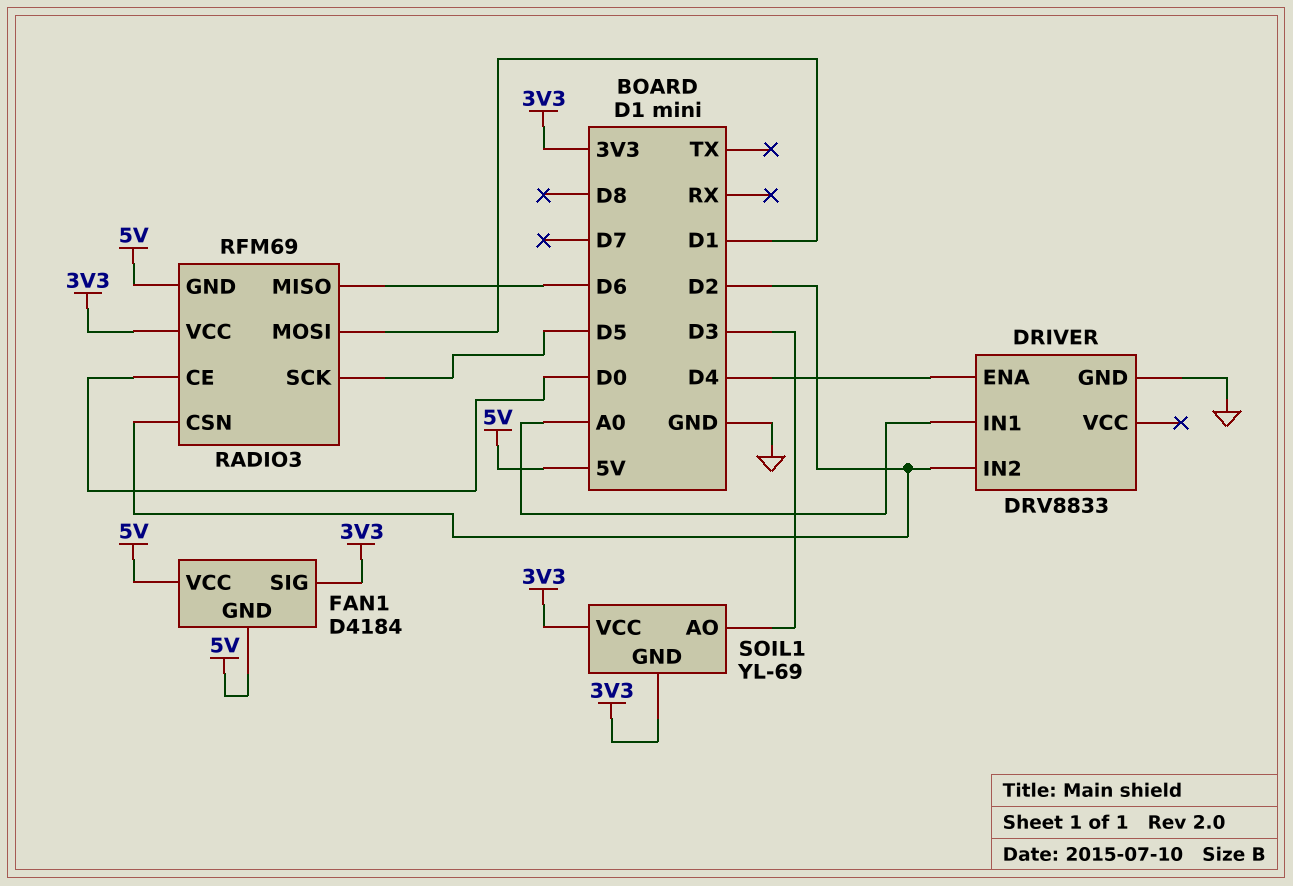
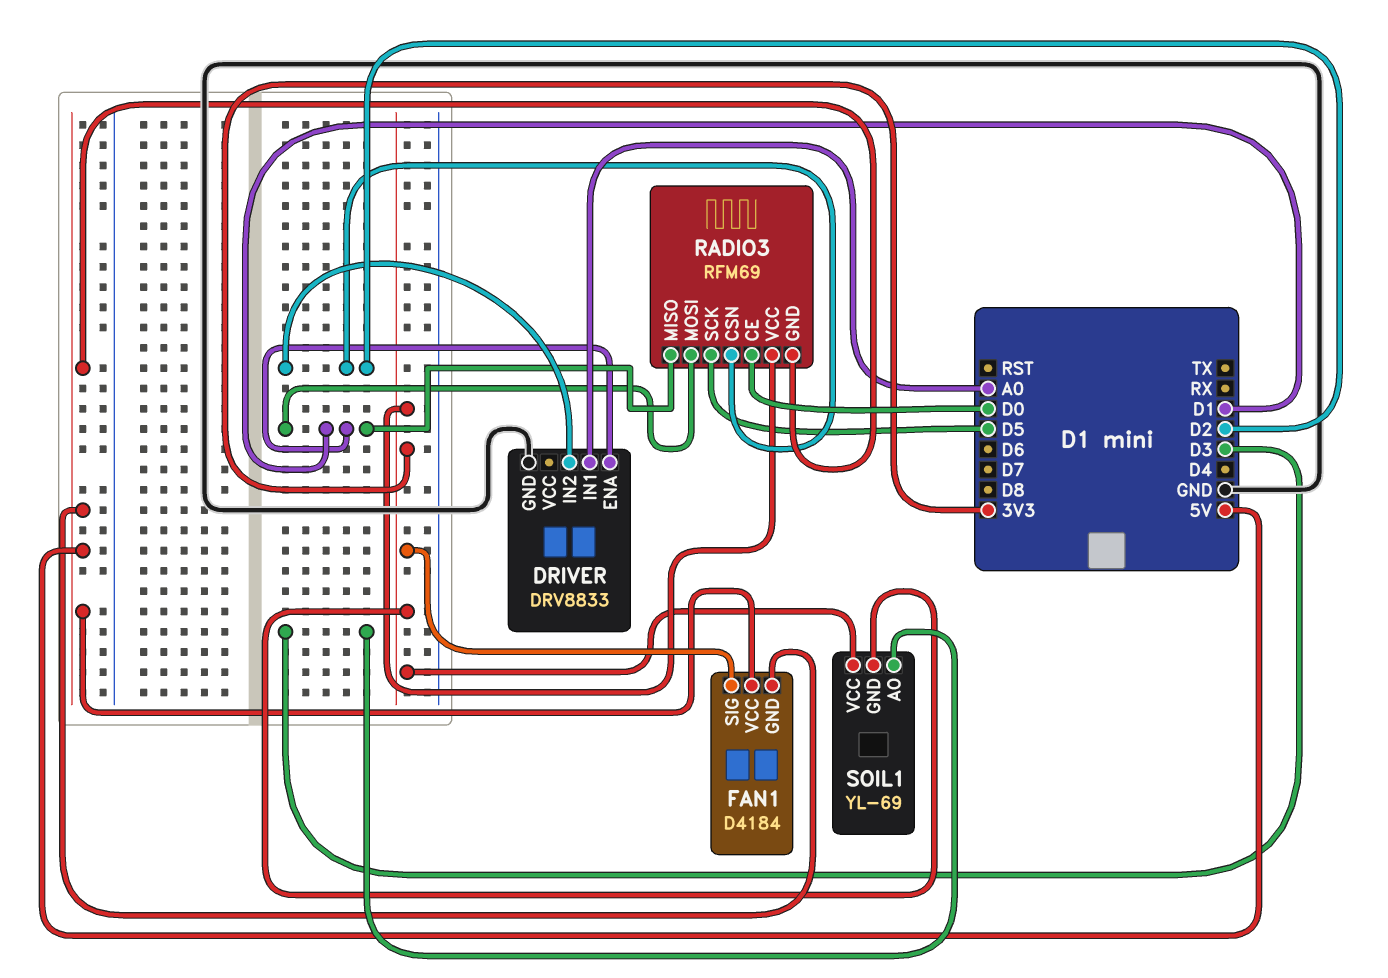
DRIVER pin ENA: D4 -> D1
RADIO3 pin MISO: D6 -> D1

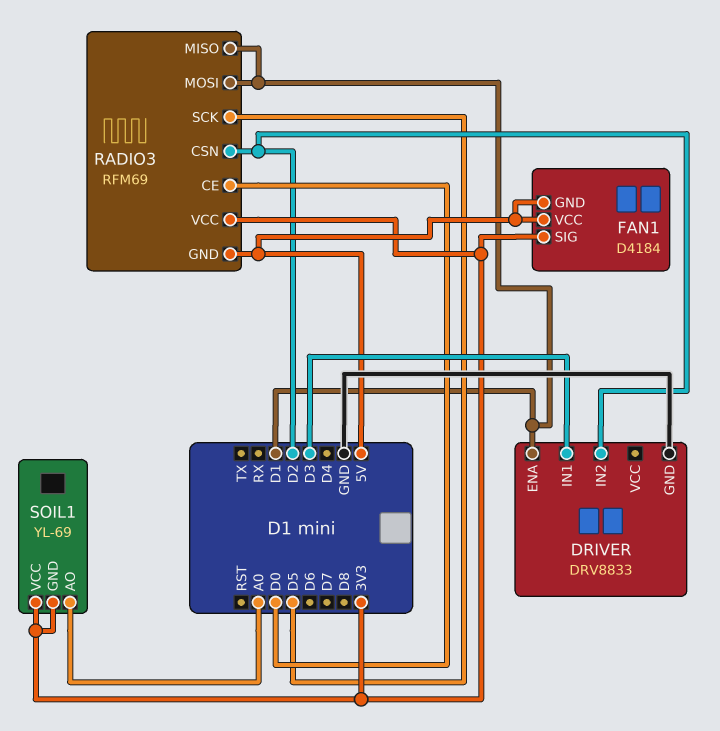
DRIVER pin IN1: A0 -> D3
SOIL1 pin AO: D3 -> A0

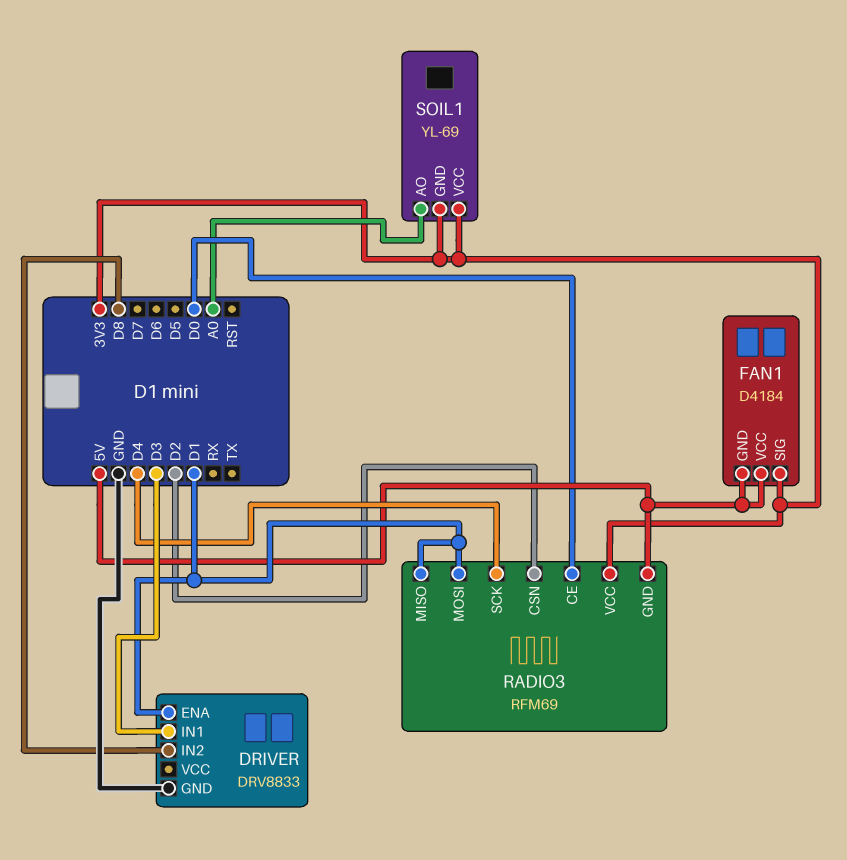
DRIVER pin IN2: D2 -> D8
RADIO3 pin SCK: D5 -> D4

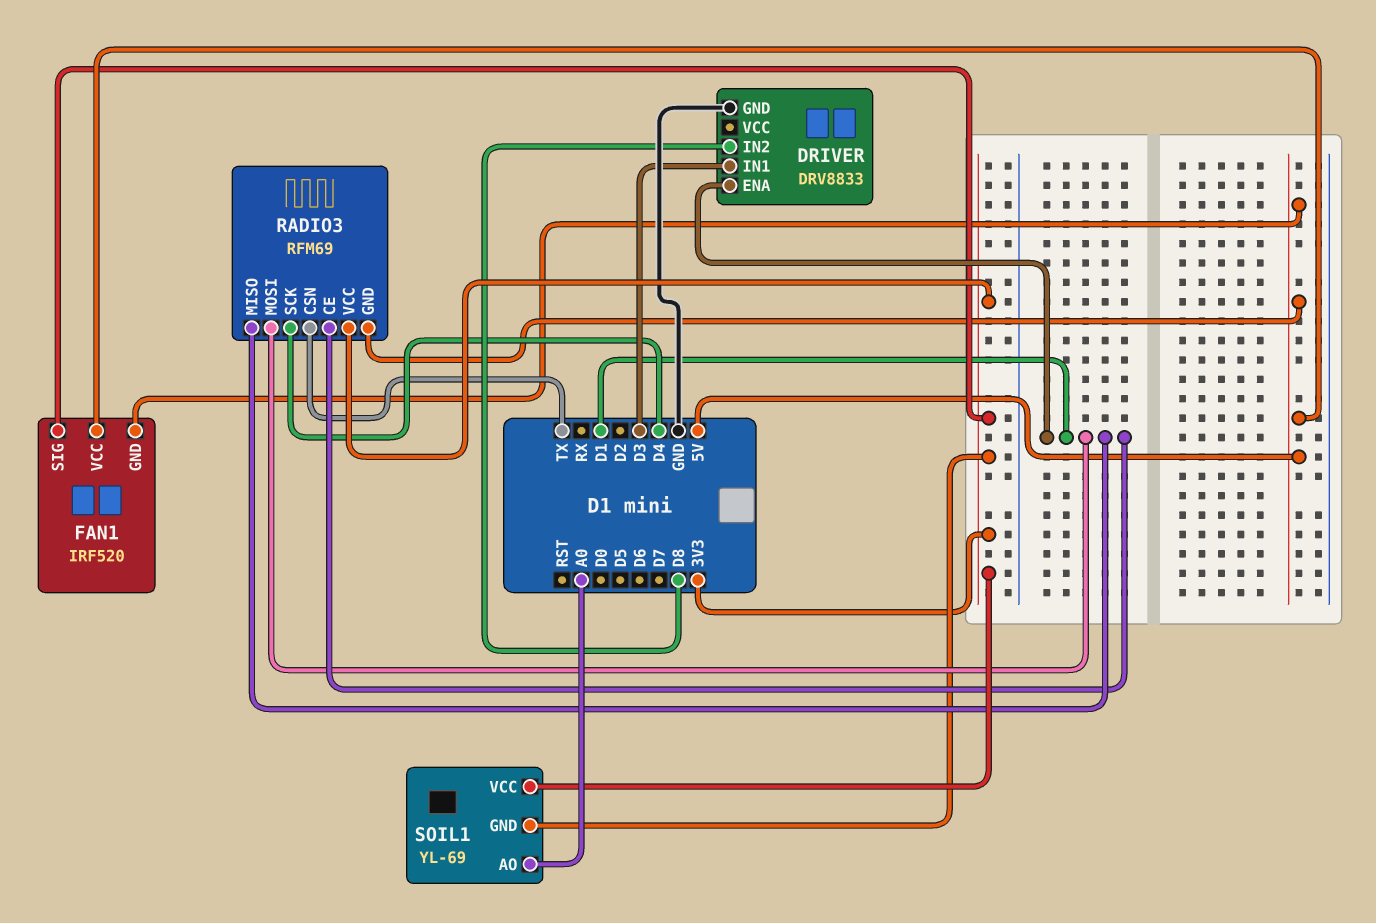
FAN1: D4184 -> IRF520
RADIO3 pin CE: D0 -> D1
RADIO3 pin CSN: D2 -> TX

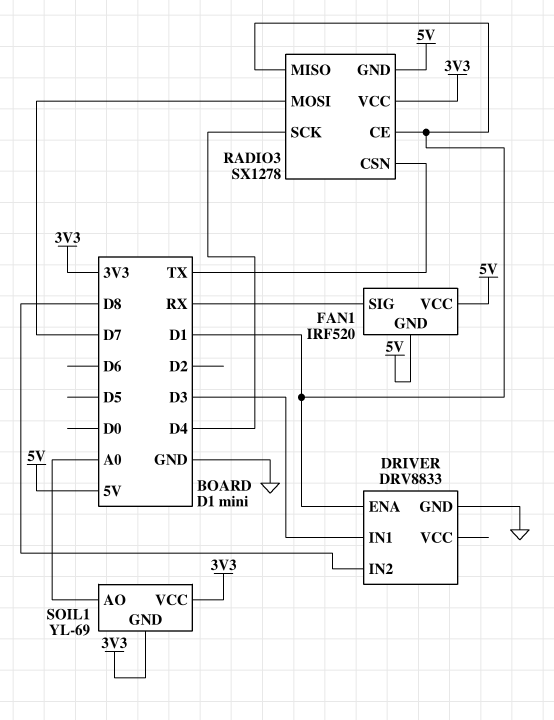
FAN1 pin SIG: 3V3 -> RX
RADIO3: RFM69 -> SX1278
RADIO3 pin MOSI: D1 -> D7

